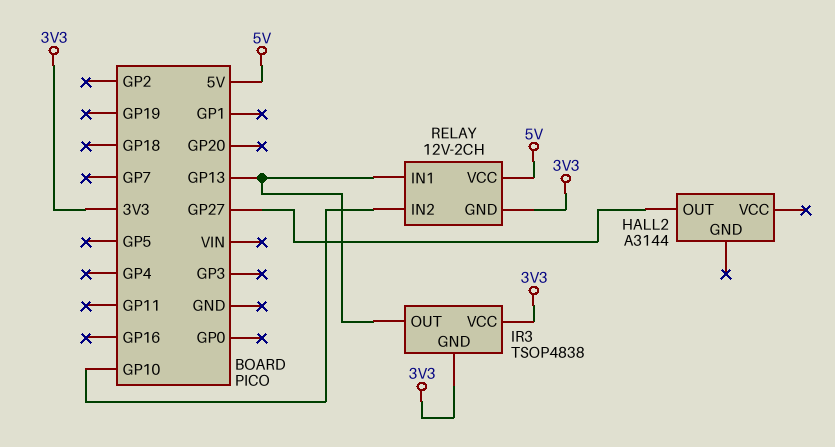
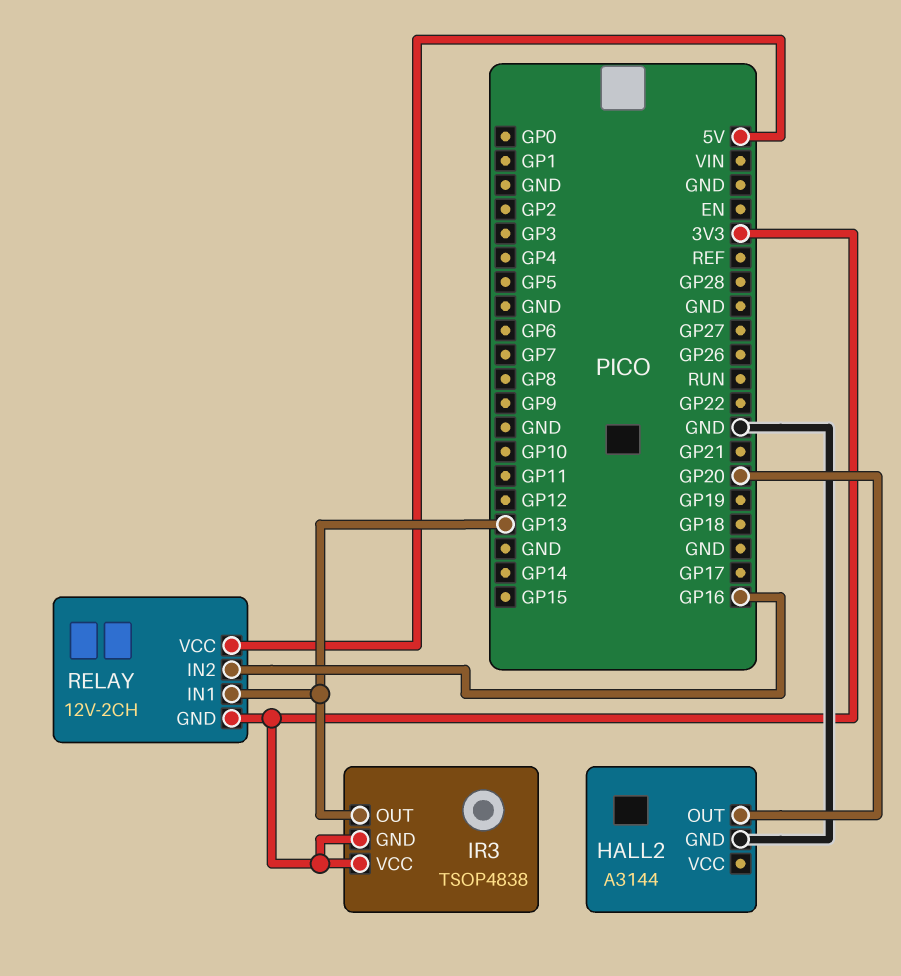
HALL2 pin GND: none -> GND
HALL2 pin OUT: GP27 -> GP20
RELAY pin IN2: GP10 -> GP16

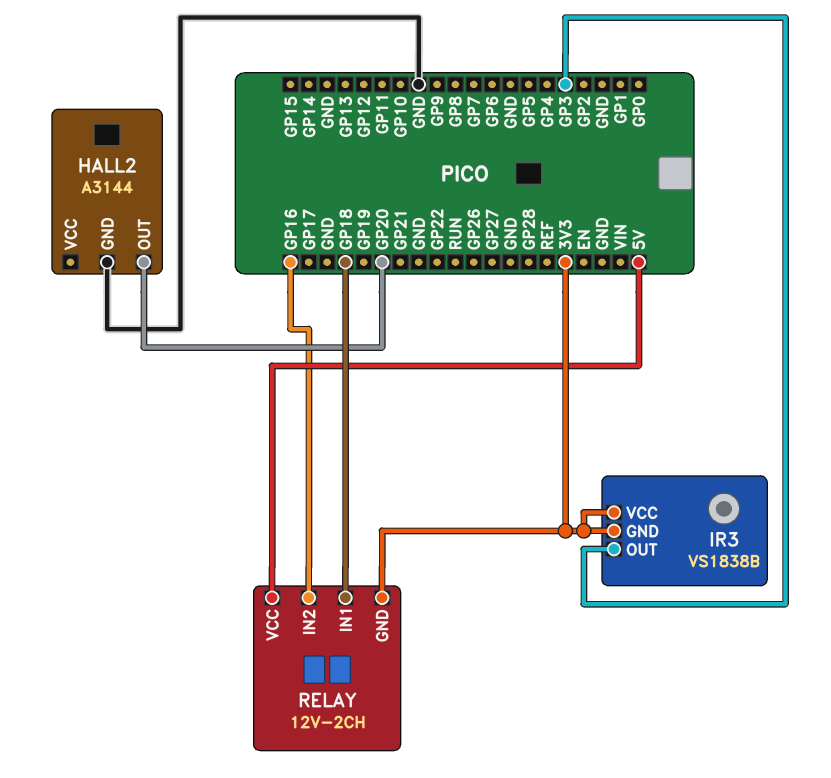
IR3: TSOP4838 -> VS1838B
IR3 pin OUT: GP13 -> GP3
RELAY pin IN1: GP13 -> GP18

